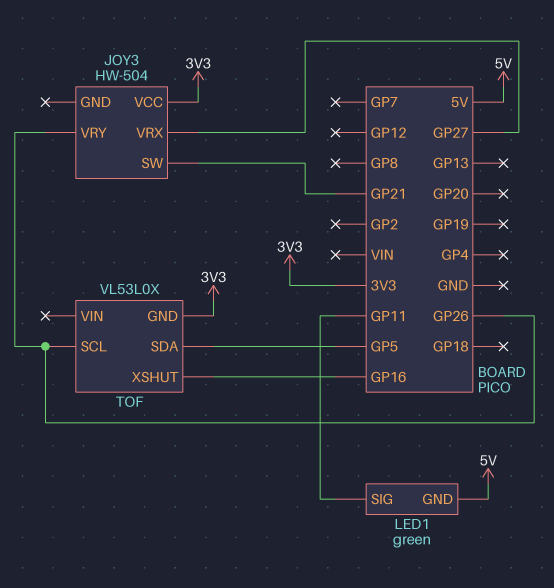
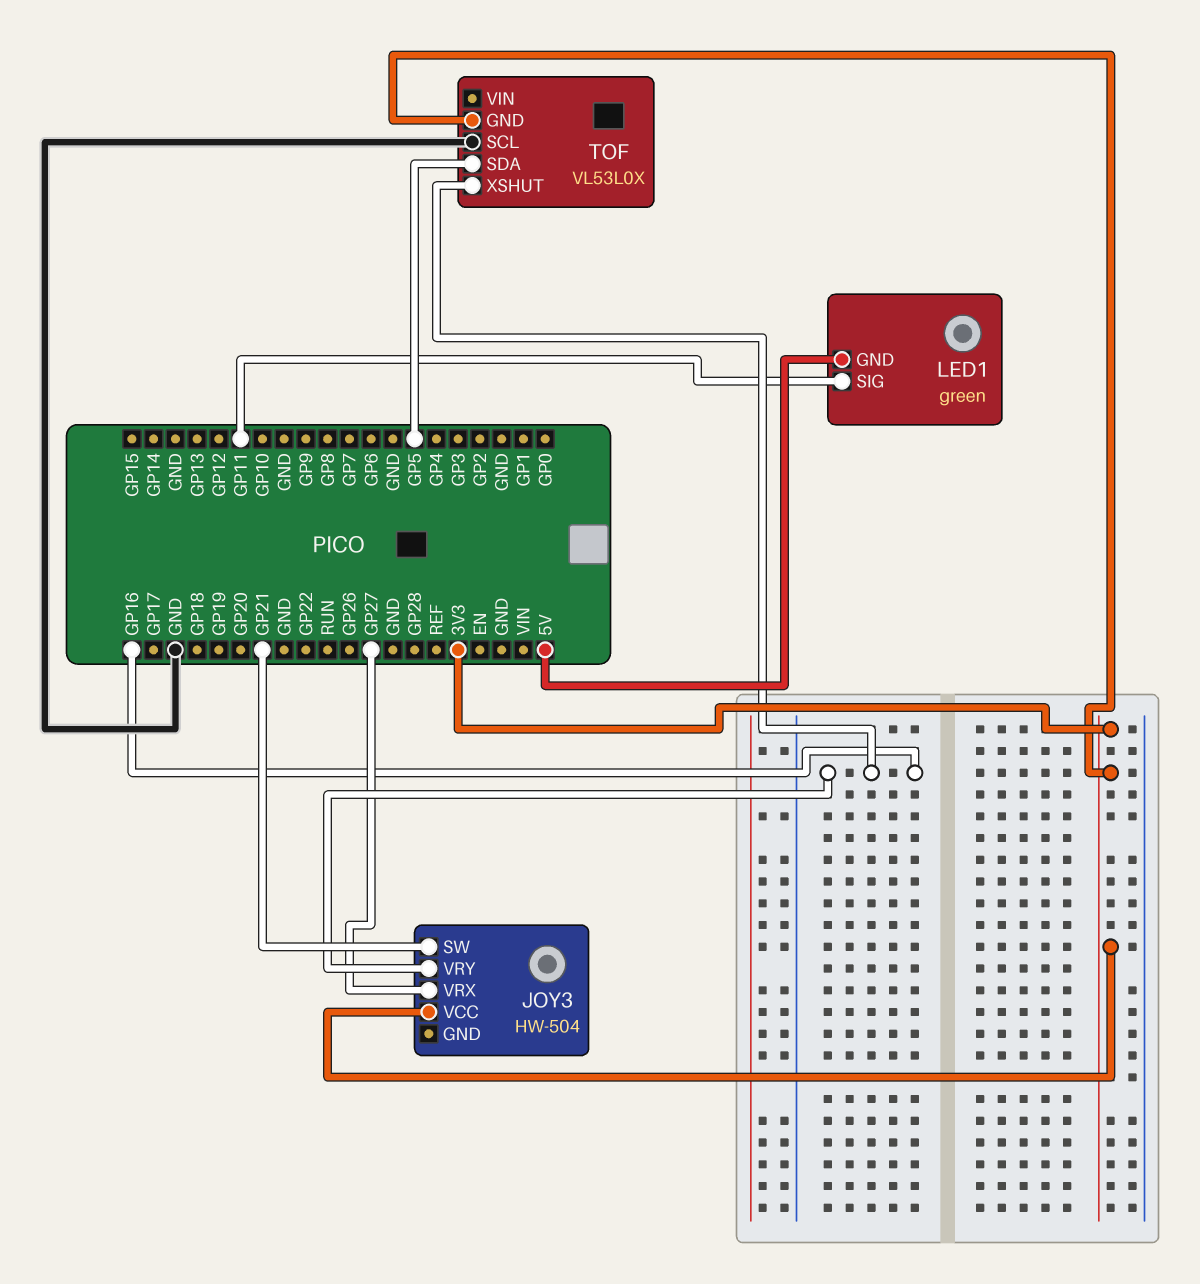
JOY3 pin VRY: GP26 -> GP16
TOF pin SCL: GP26 -> GND

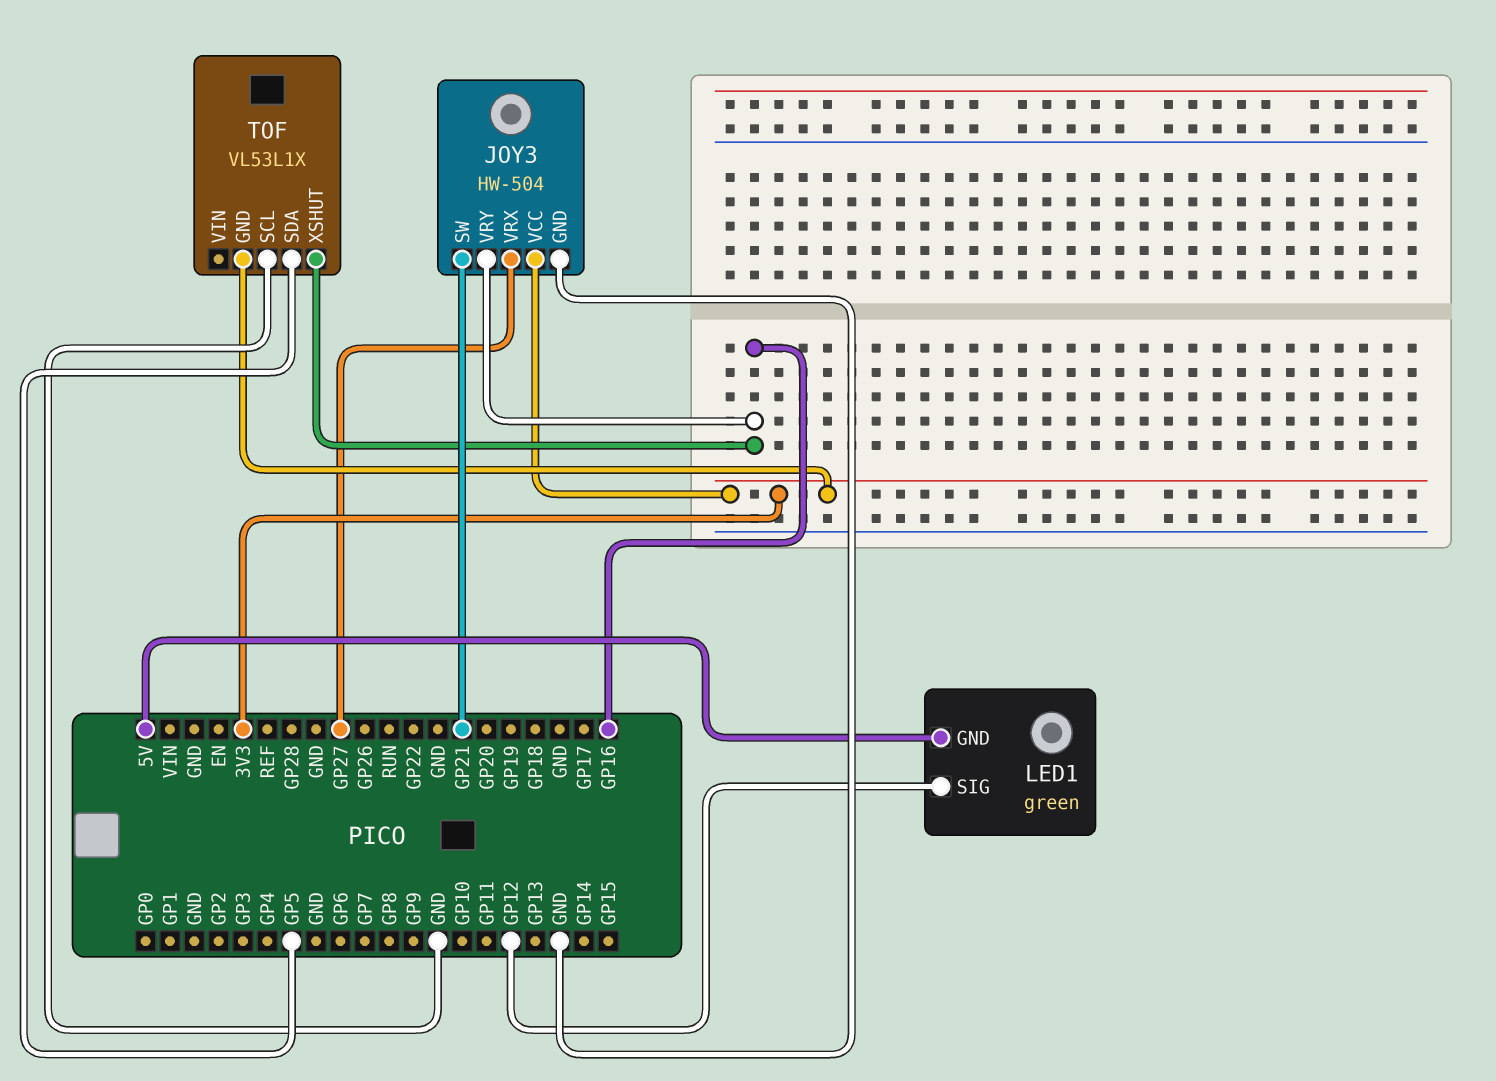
JOY3 pin GND: none -> GND
LED1 pin SIG: GP11 -> GP12
TOF: VL53L0X -> VL53L1X

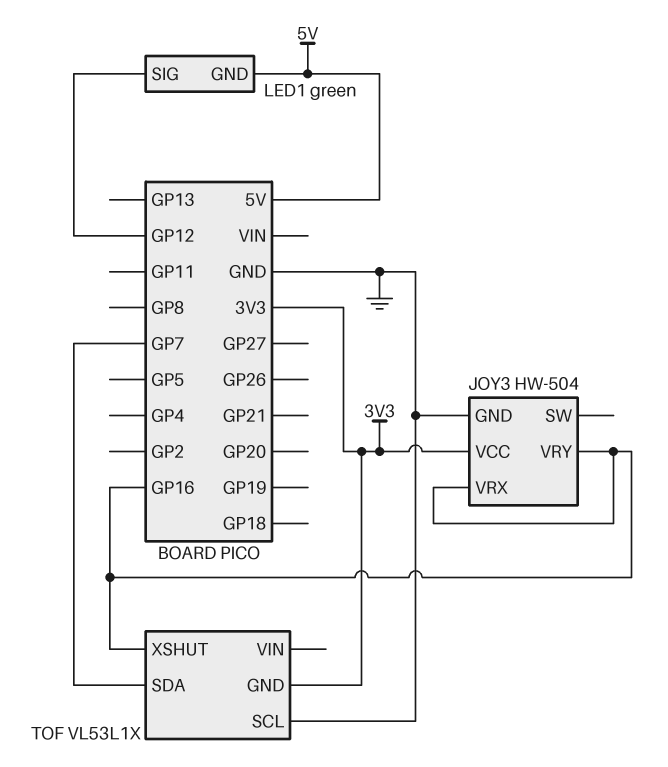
JOY3 pin SW: GP21 -> none
JOY3 pin VRX: GP27 -> GP16
TOF pin SDA: GP5 -> GP7

